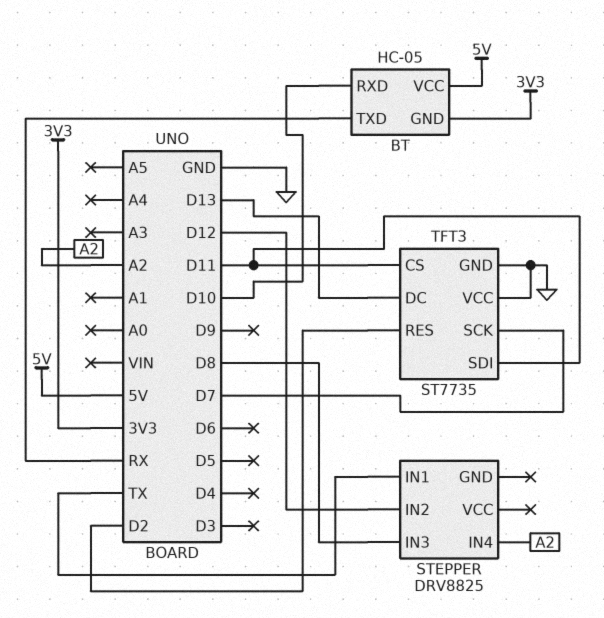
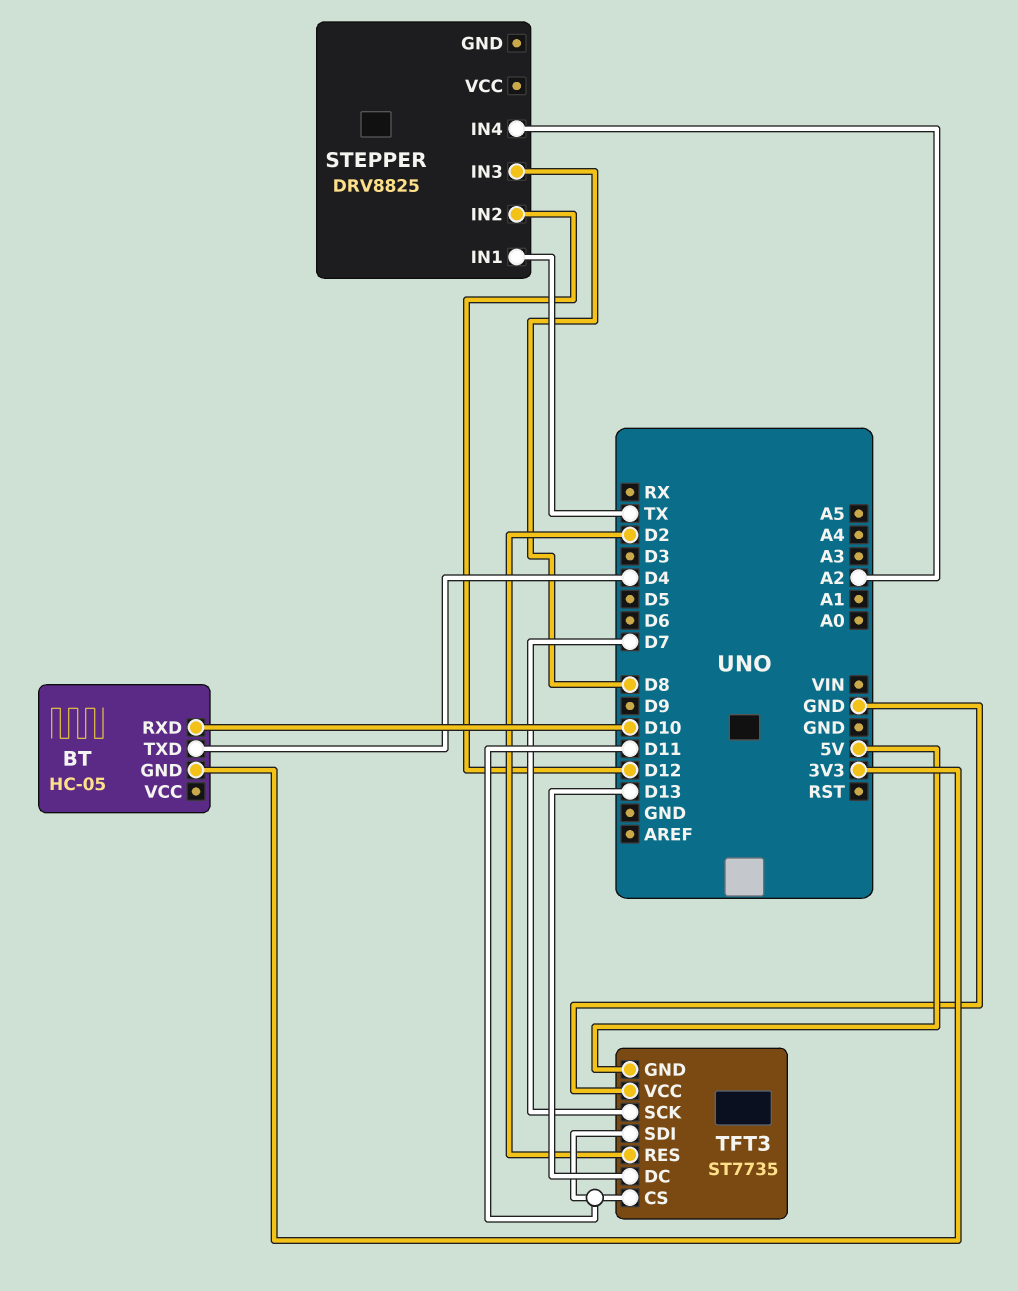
BT pin TXD: RX -> D4
BT pin VCC: 5V -> none
TFT3 pin GND: GND -> 5V

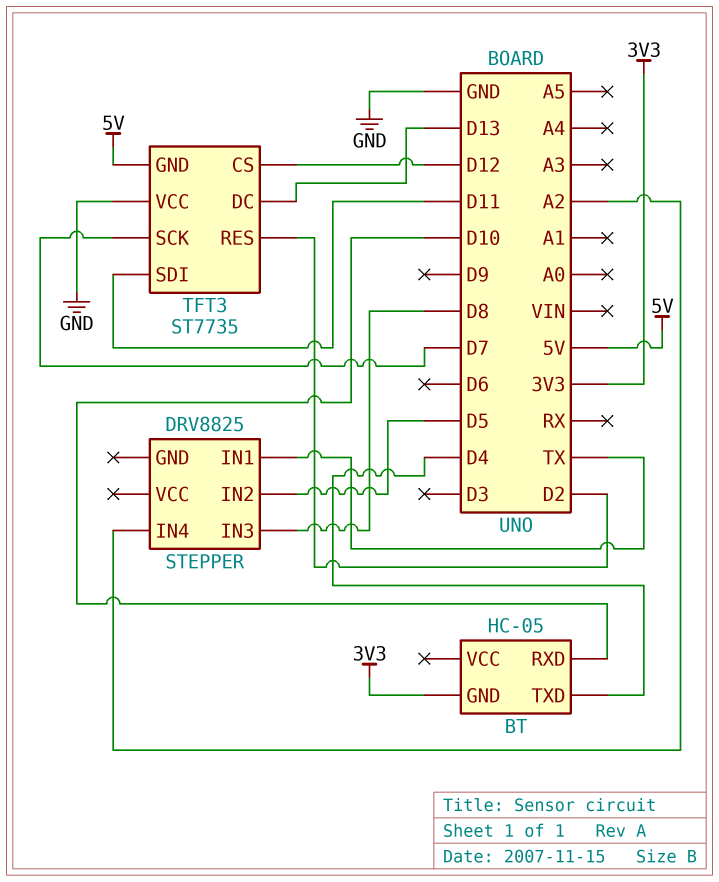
STEPPER pin IN2: D12 -> D5
TFT3 pin CS: D11 -> D12

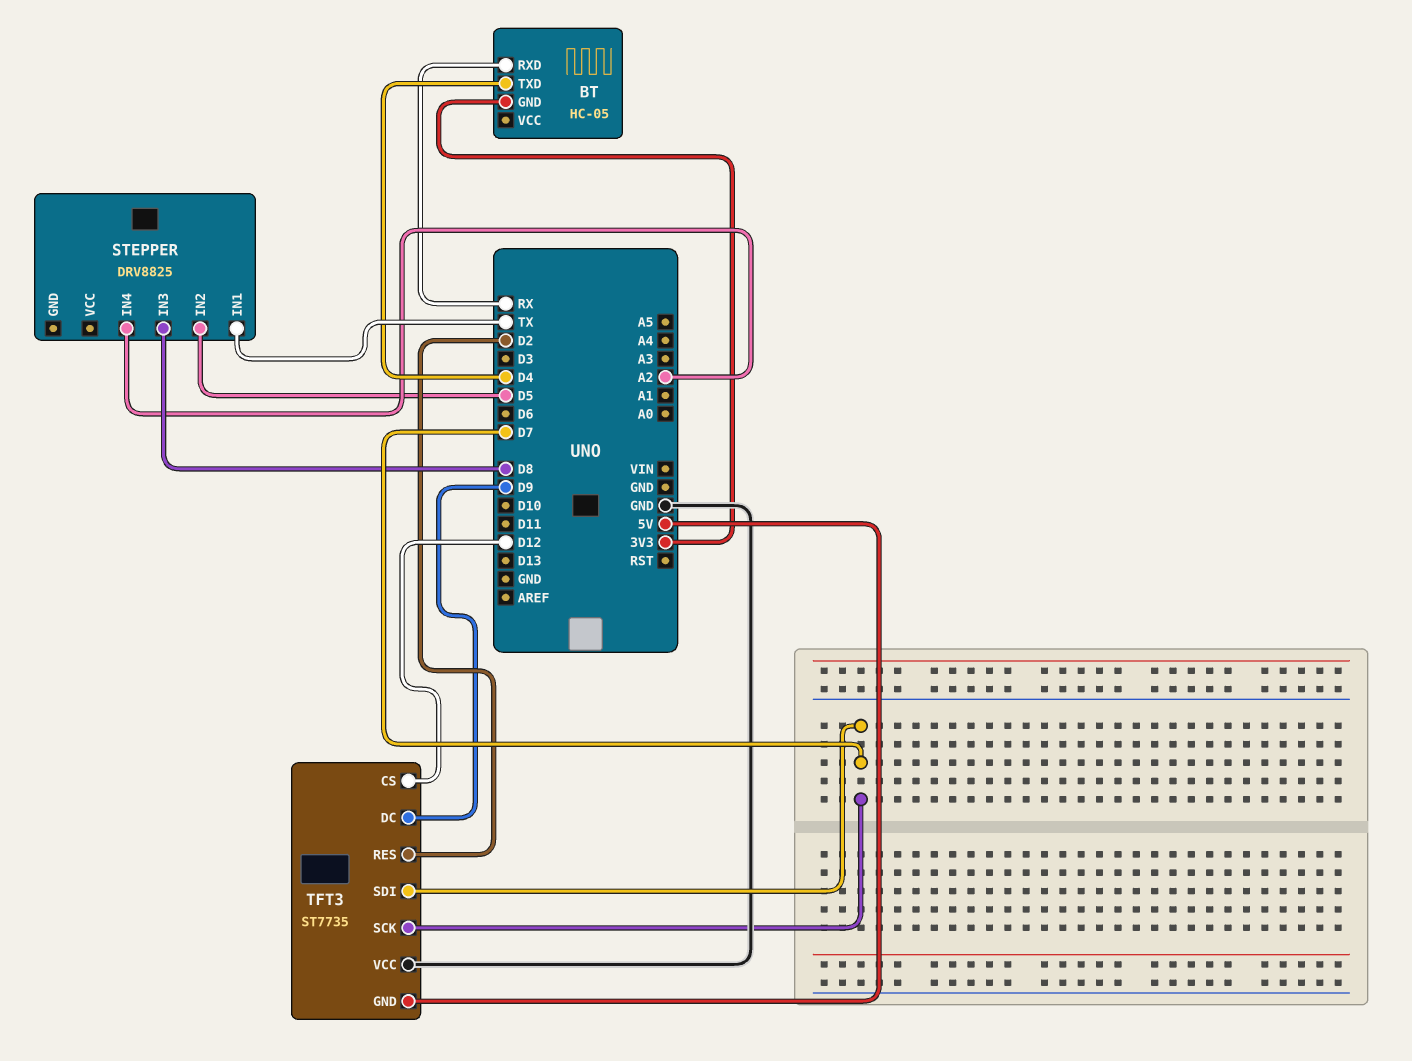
BT pin RXD: D10 -> RX
TFT3 pin DC: D13 -> D9
TFT3 pin SDI: D11 -> D7

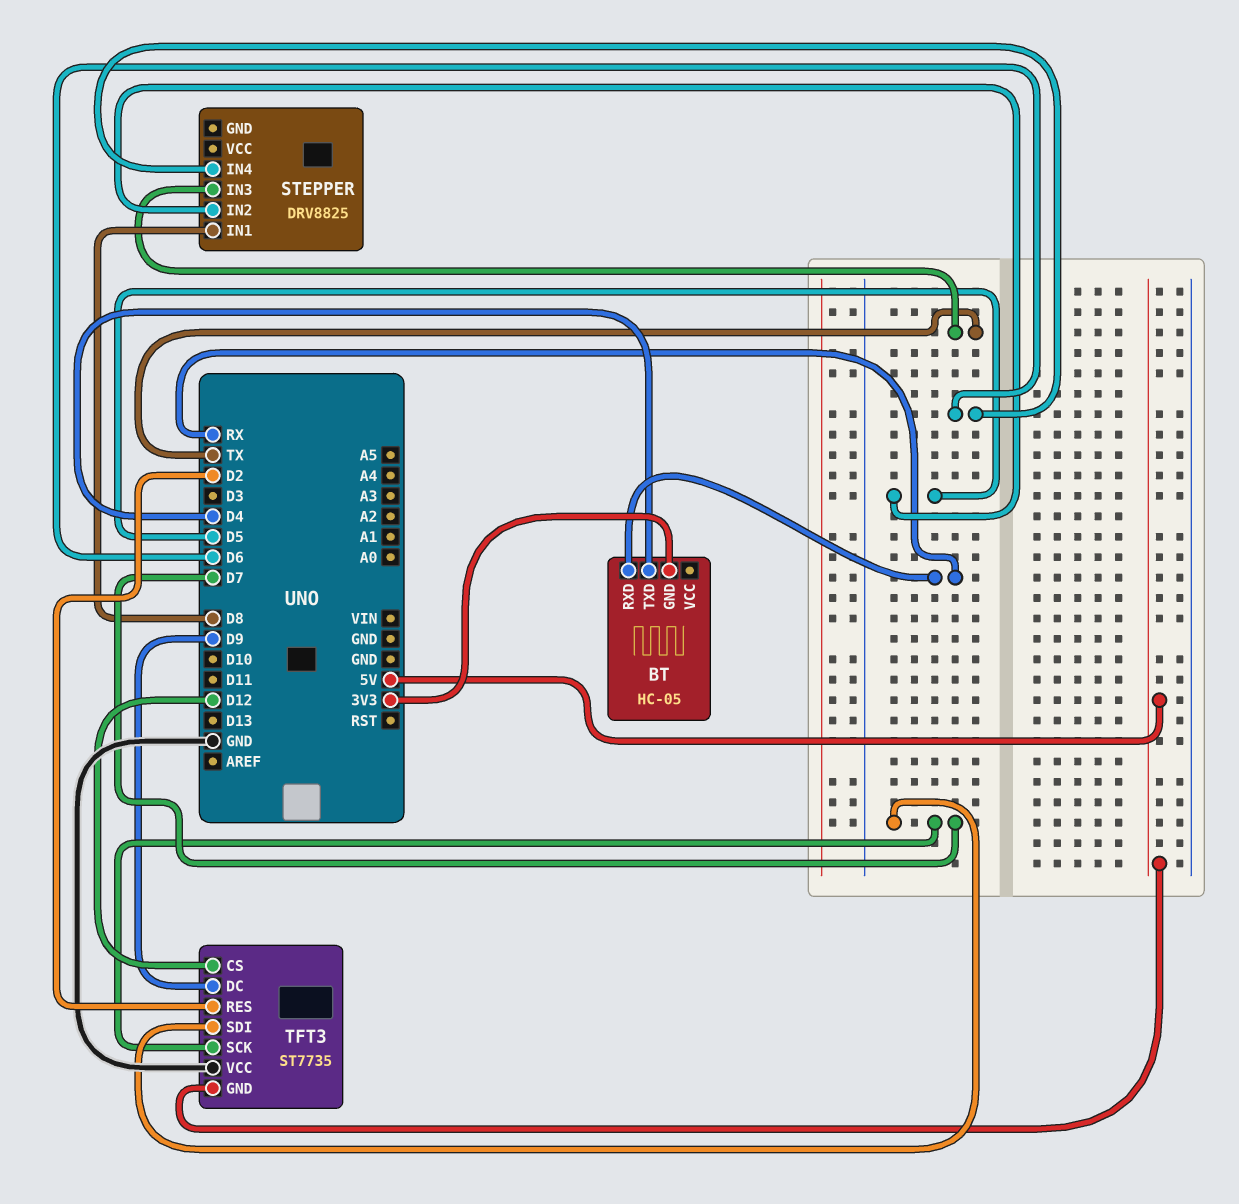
STEPPER pin IN1: TX -> D8
STEPPER pin IN3: D8 -> TX
STEPPER pin IN4: A2 -> D6

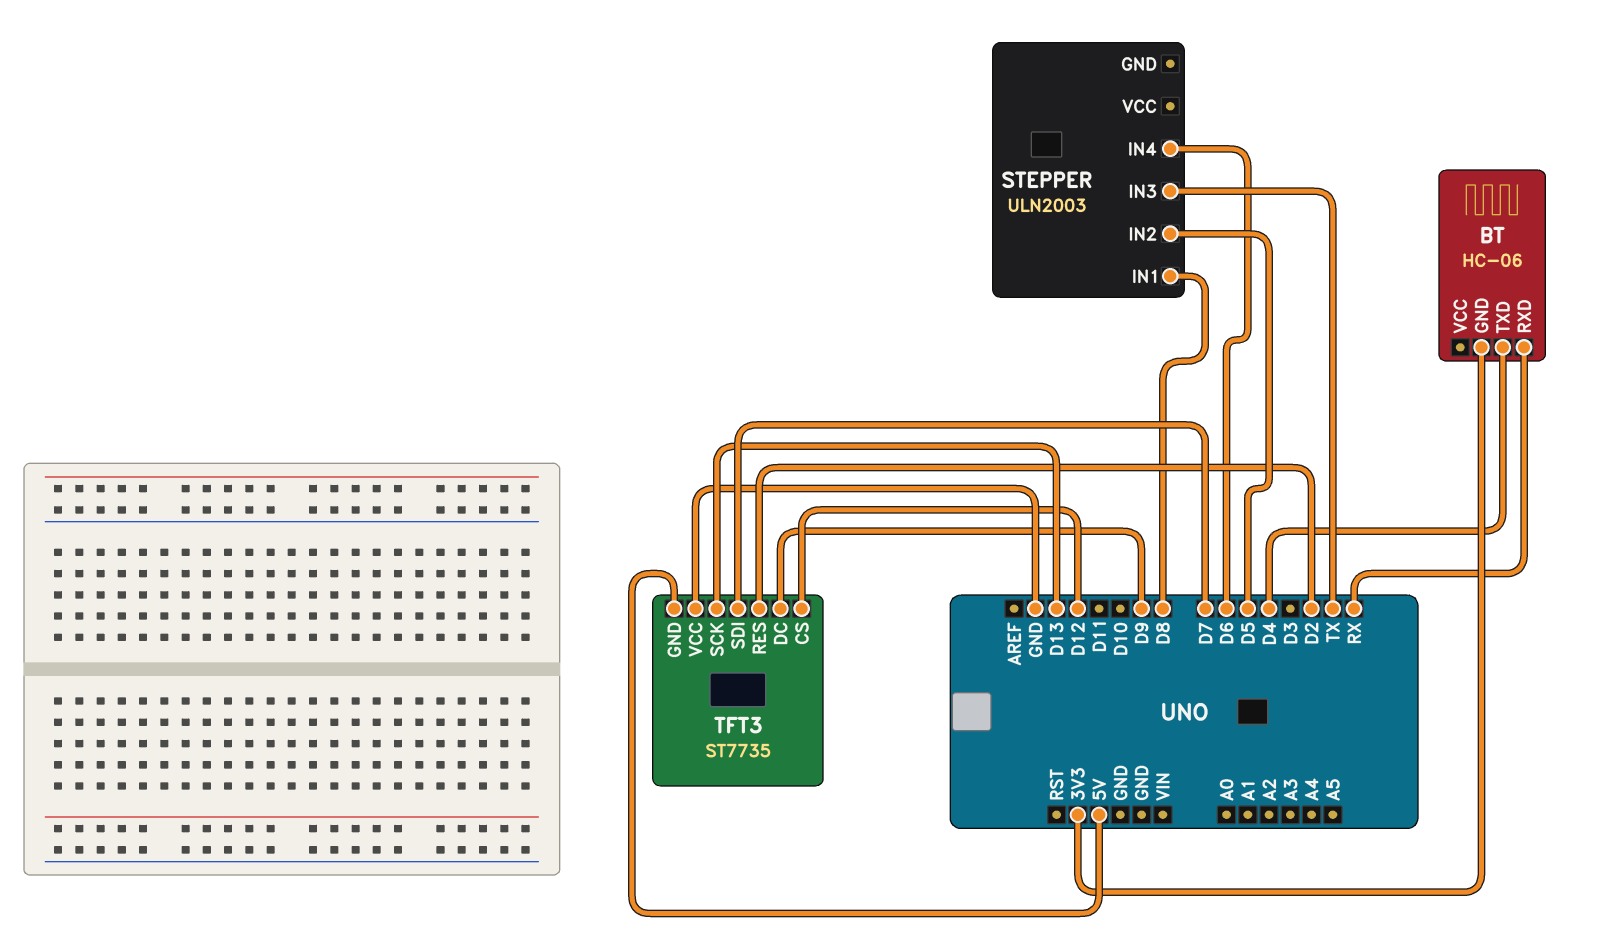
BT: HC-05 -> HC-06
STEPPER: DRV8825 -> ULN2003
TFT3 pin SCK: D7 -> D13

